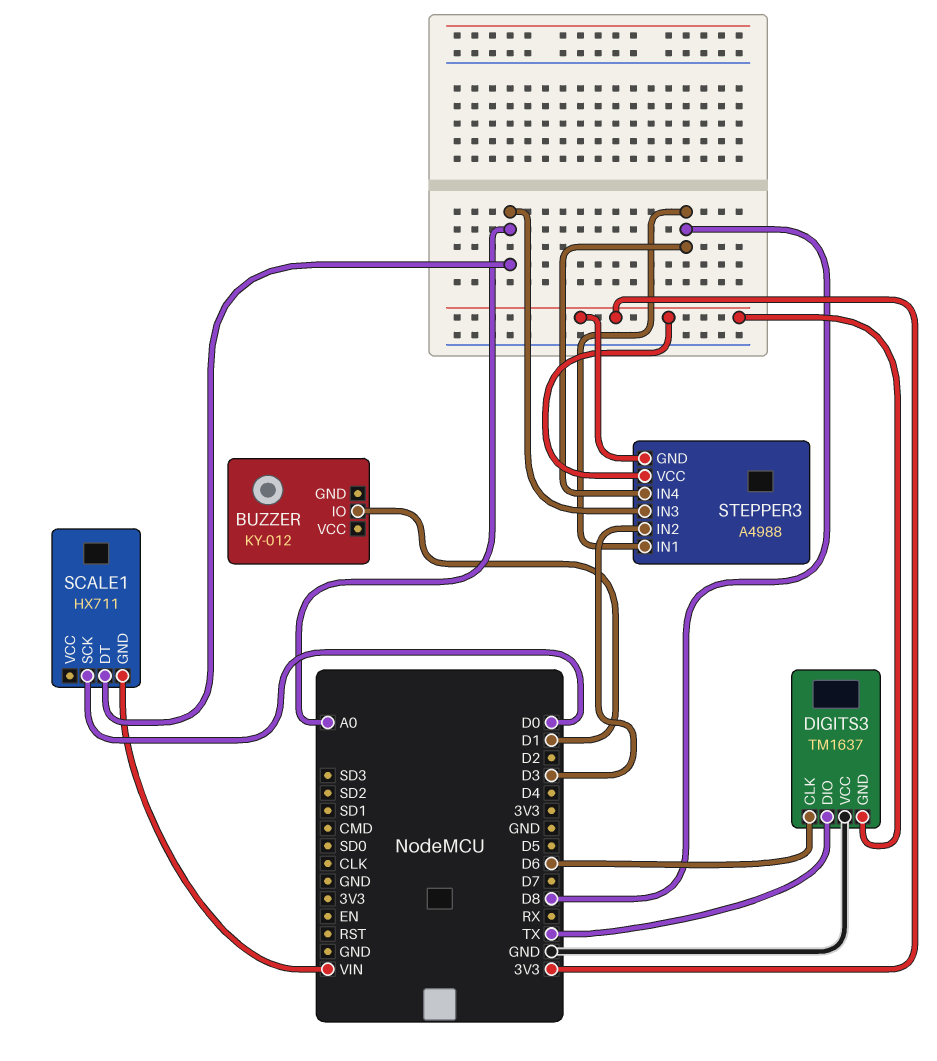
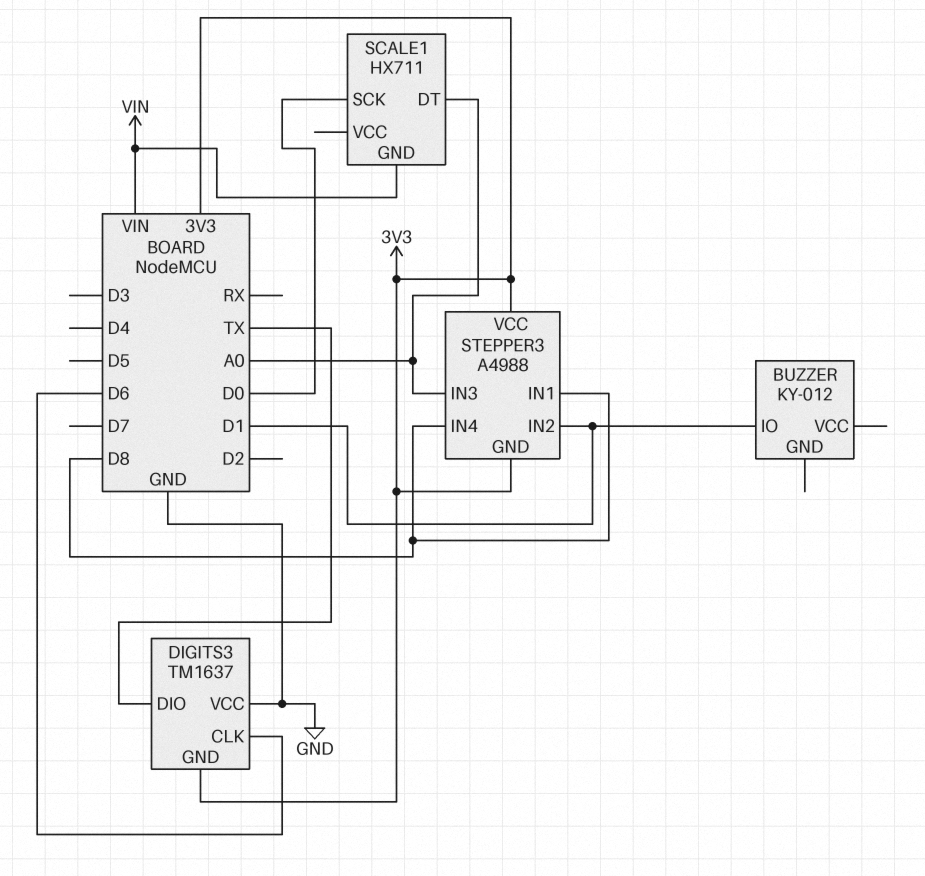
STEPPER3 pin IN2: D3 -> D1

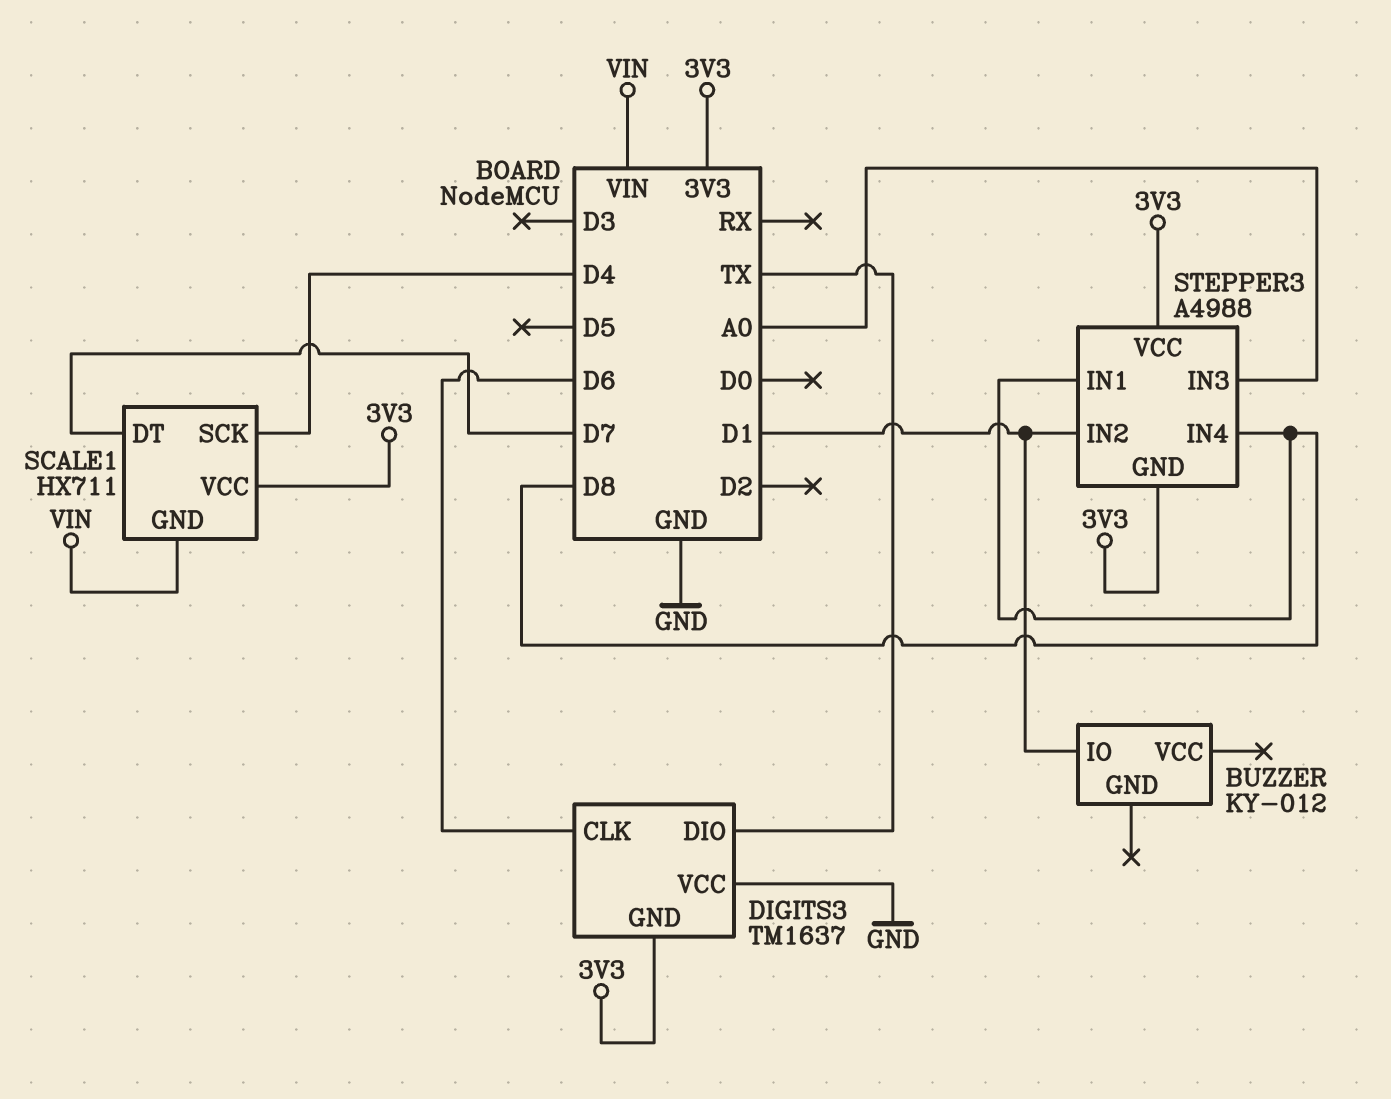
SCALE1 pin DT: A0 -> D7
SCALE1 pin SCK: D0 -> D4
SCALE1 pin VCC: none -> 3V3

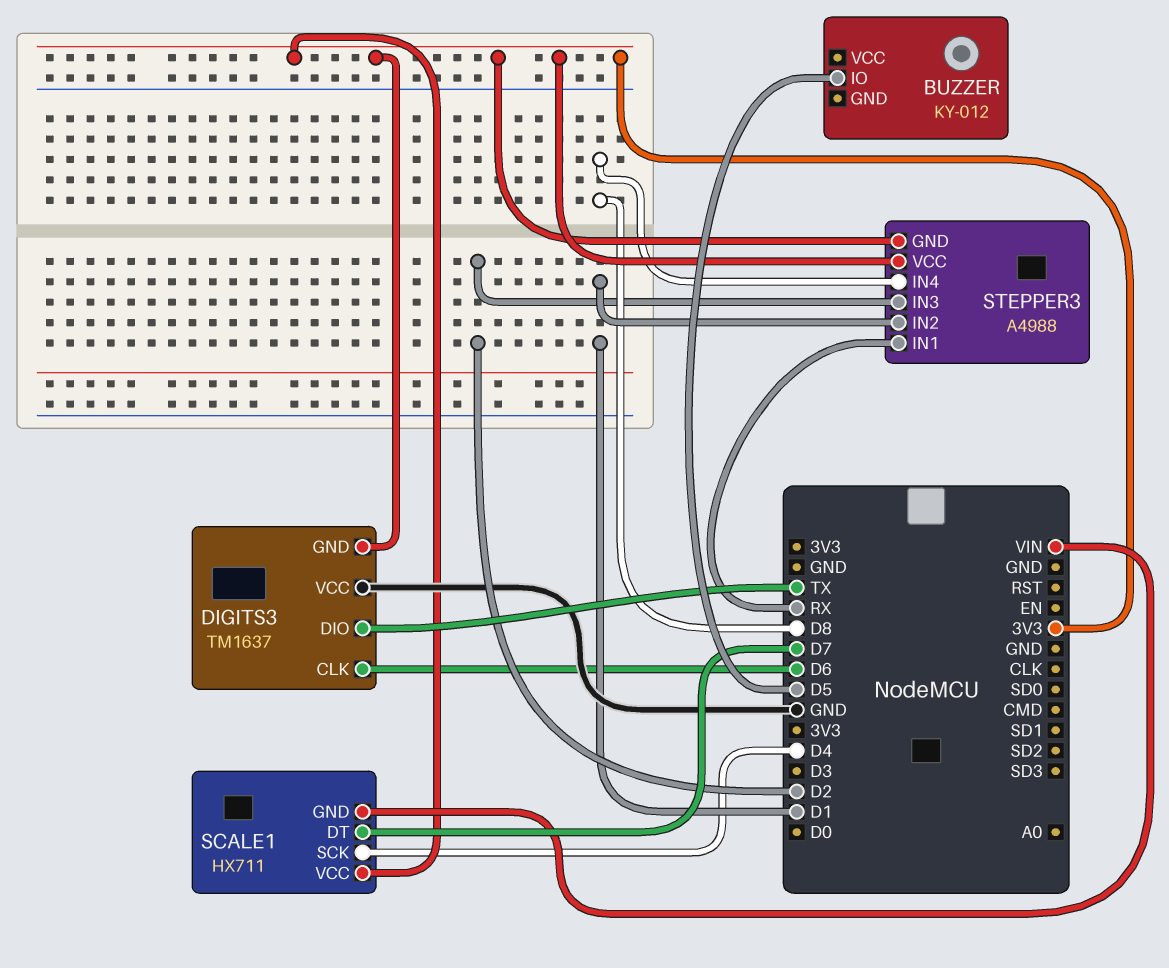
BUZZER pin IO: D1 -> D5
STEPPER3 pin IN1: D8 -> RX
STEPPER3 pin IN3: A0 -> D2

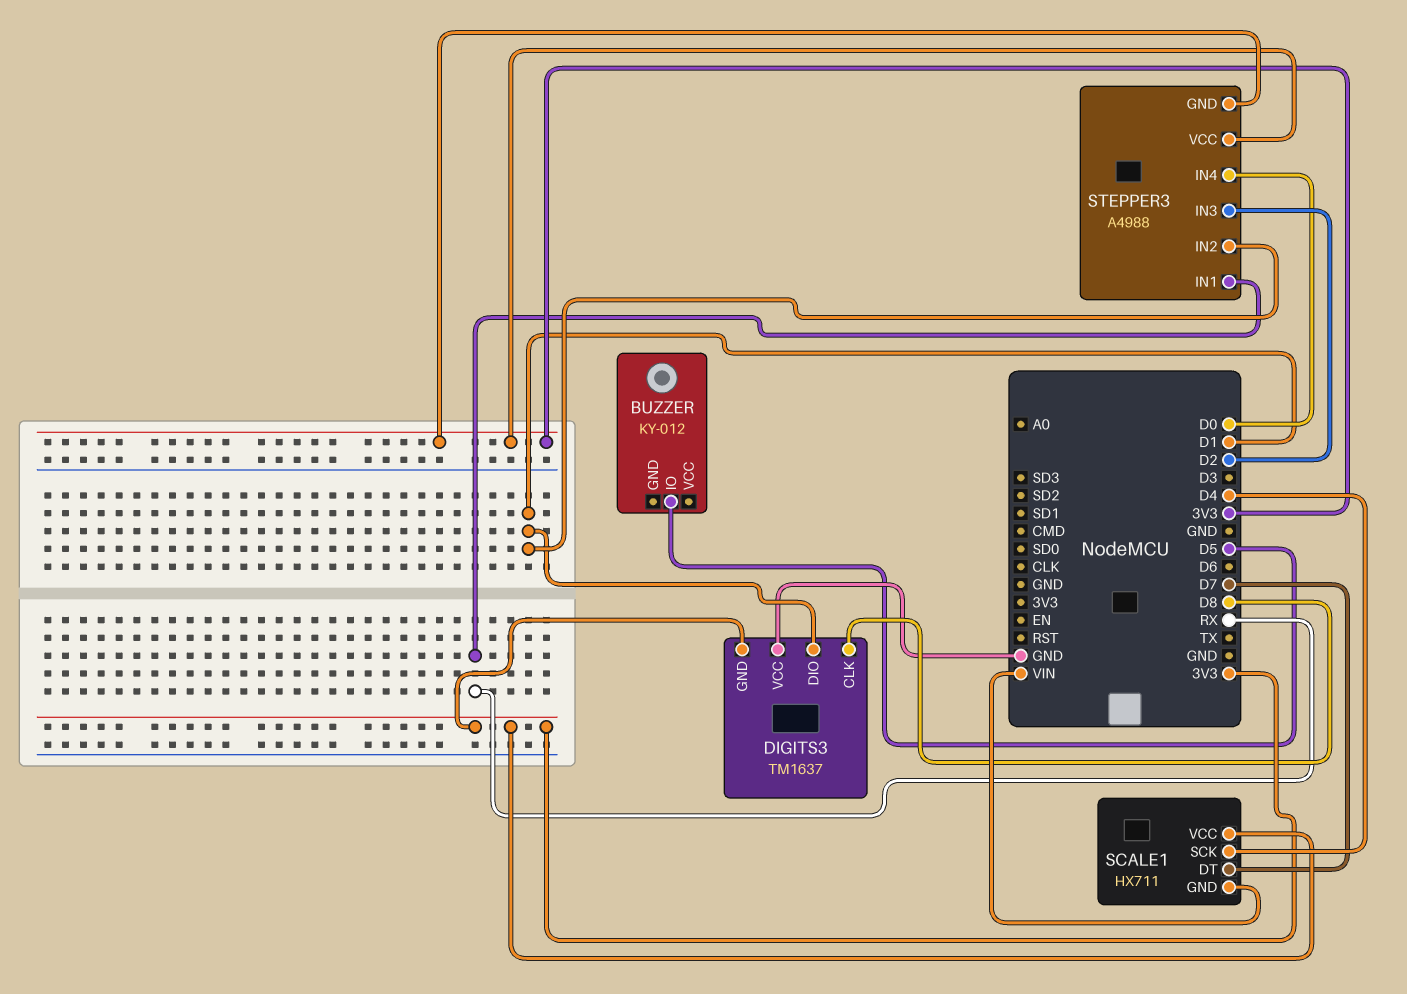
DIGITS3 pin CLK: D6 -> D8
DIGITS3 pin DIO: TX -> D1
STEPPER3 pin IN4: D8 -> D0

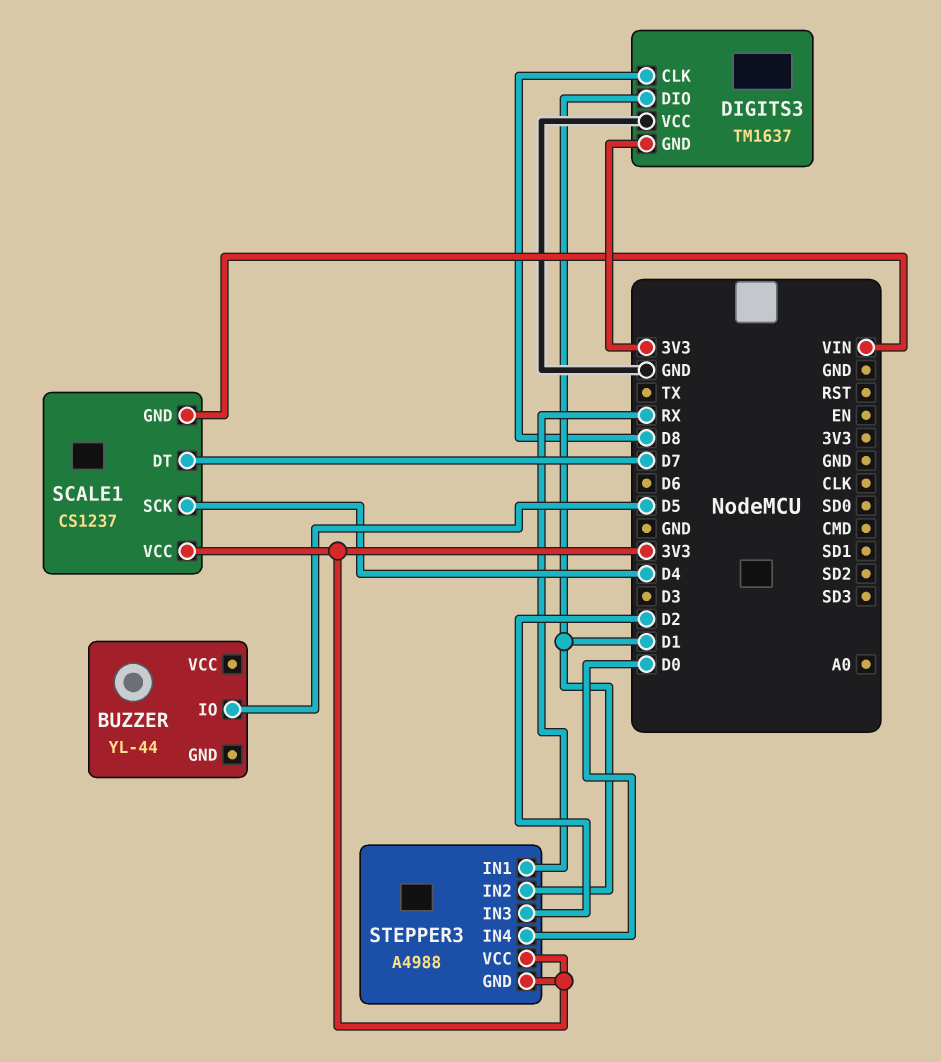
BUZZER: KY-012 -> YL-44
SCALE1: HX711 -> CS1237

